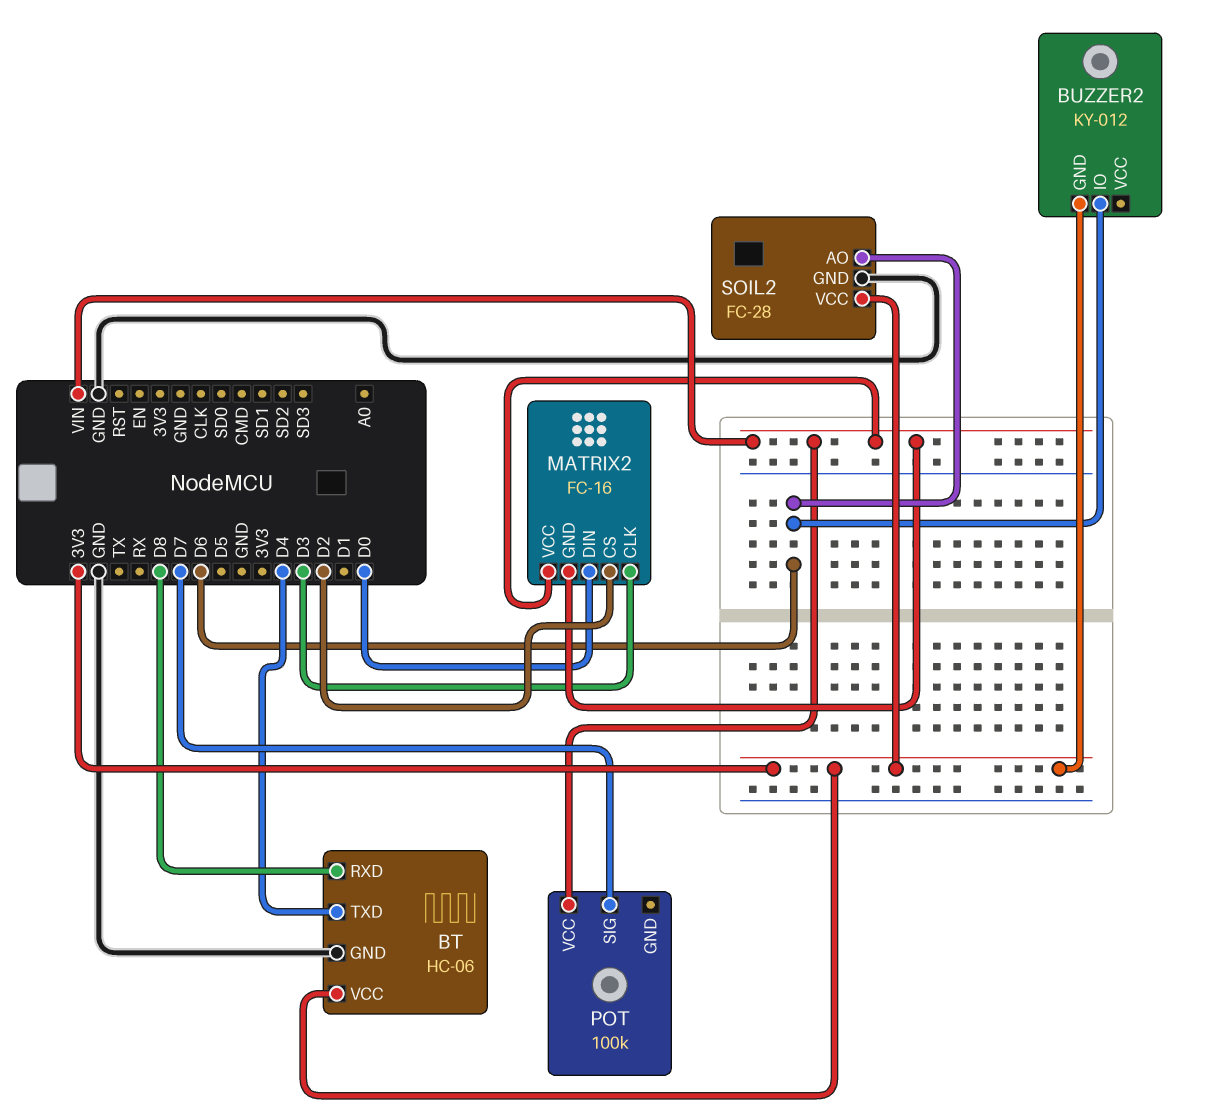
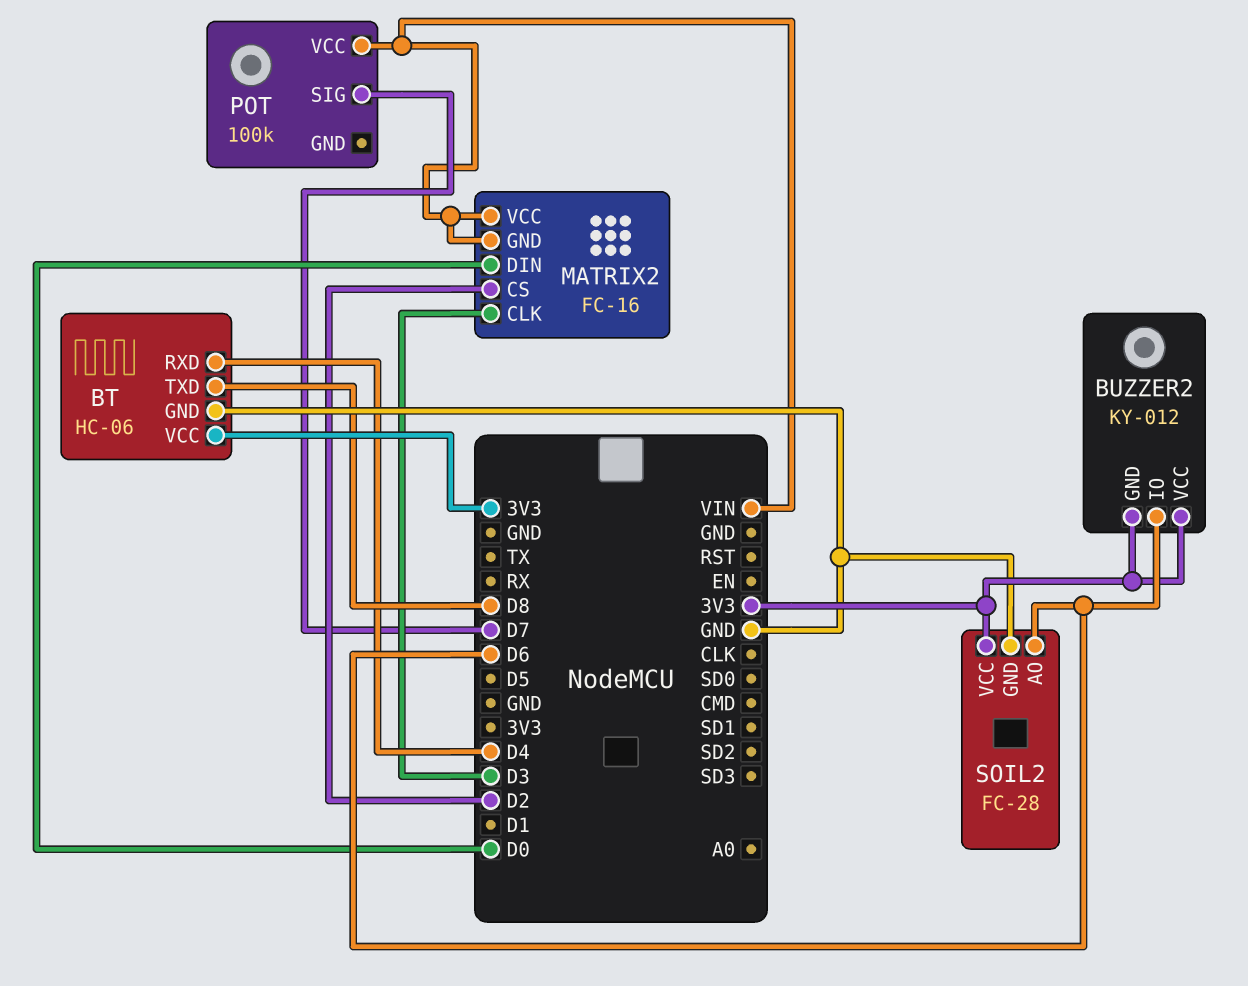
BT pin RXD: D8 -> D4
BT pin TXD: D4 -> D8
BUZZER2 pin VCC: none -> 3V3

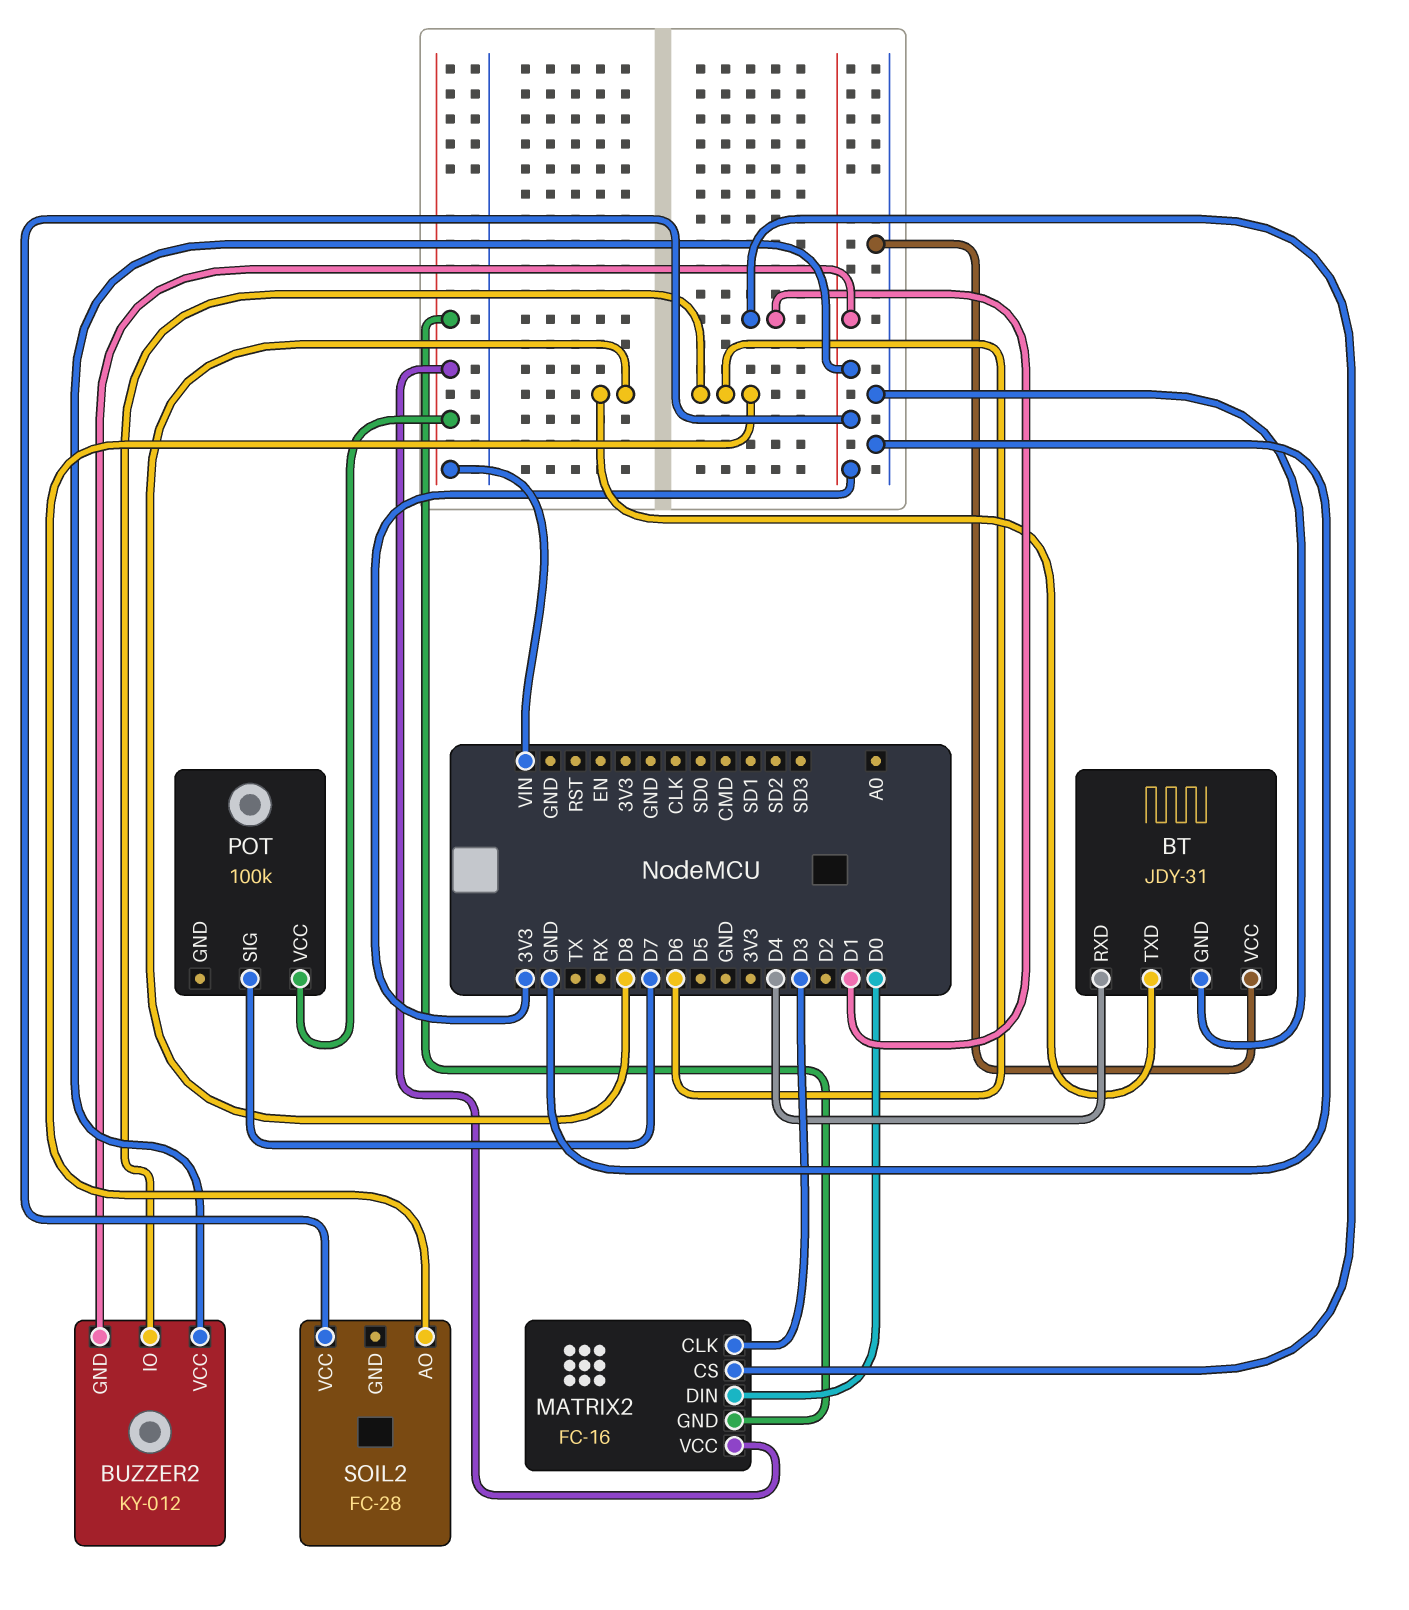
BT: HC-06 -> JDY-31
BT pin VCC: 3V3 -> GND
MATRIX2 pin CS: D2 -> D1
SOIL2 pin GND: GND -> none

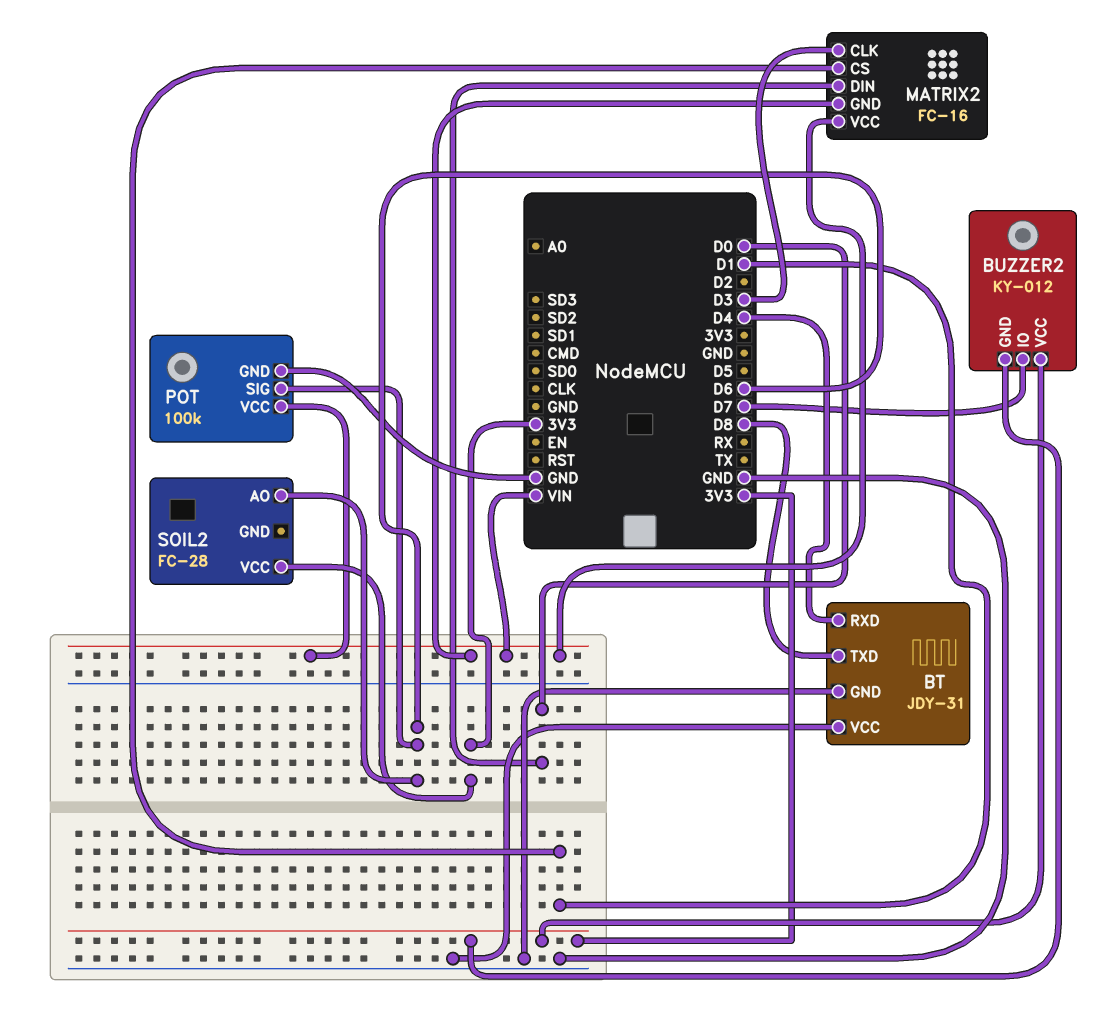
BUZZER2 pin IO: D6 -> D7
POT pin GND: none -> GND
POT pin SIG: D7 -> D6

